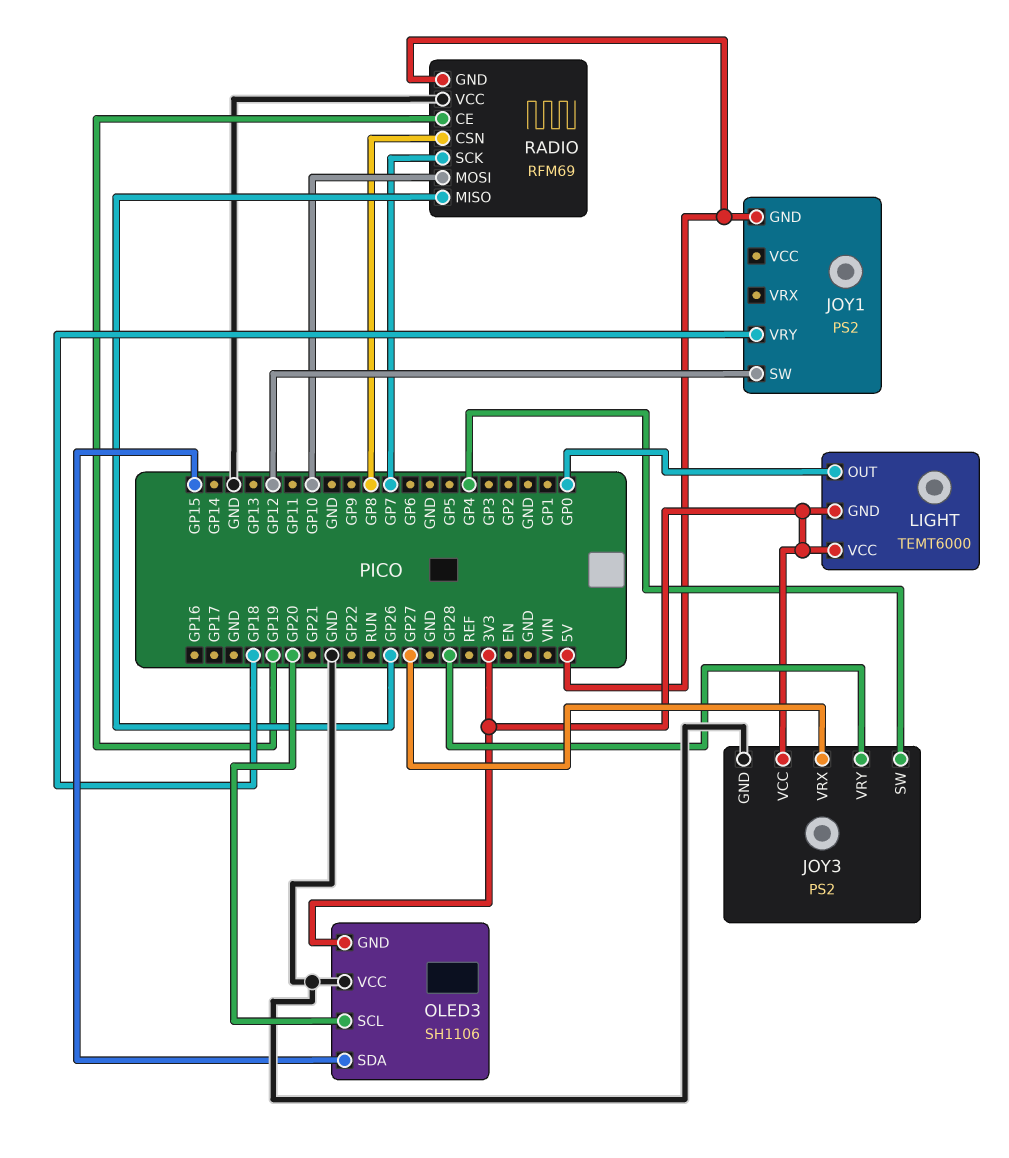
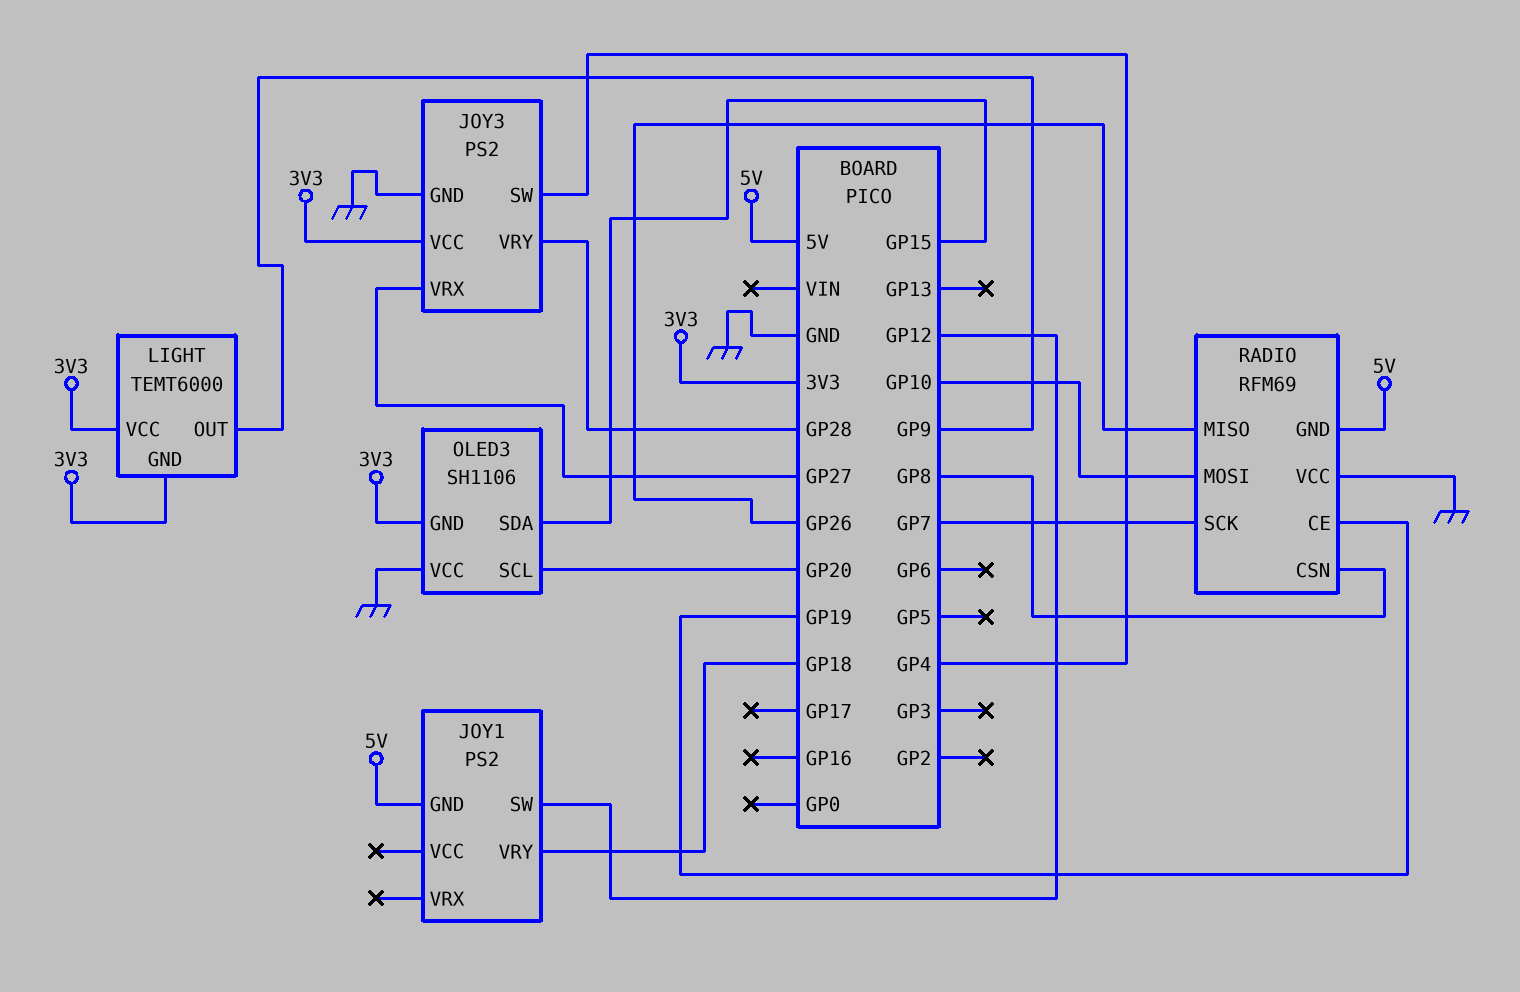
LIGHT pin OUT: GP0 -> GP9

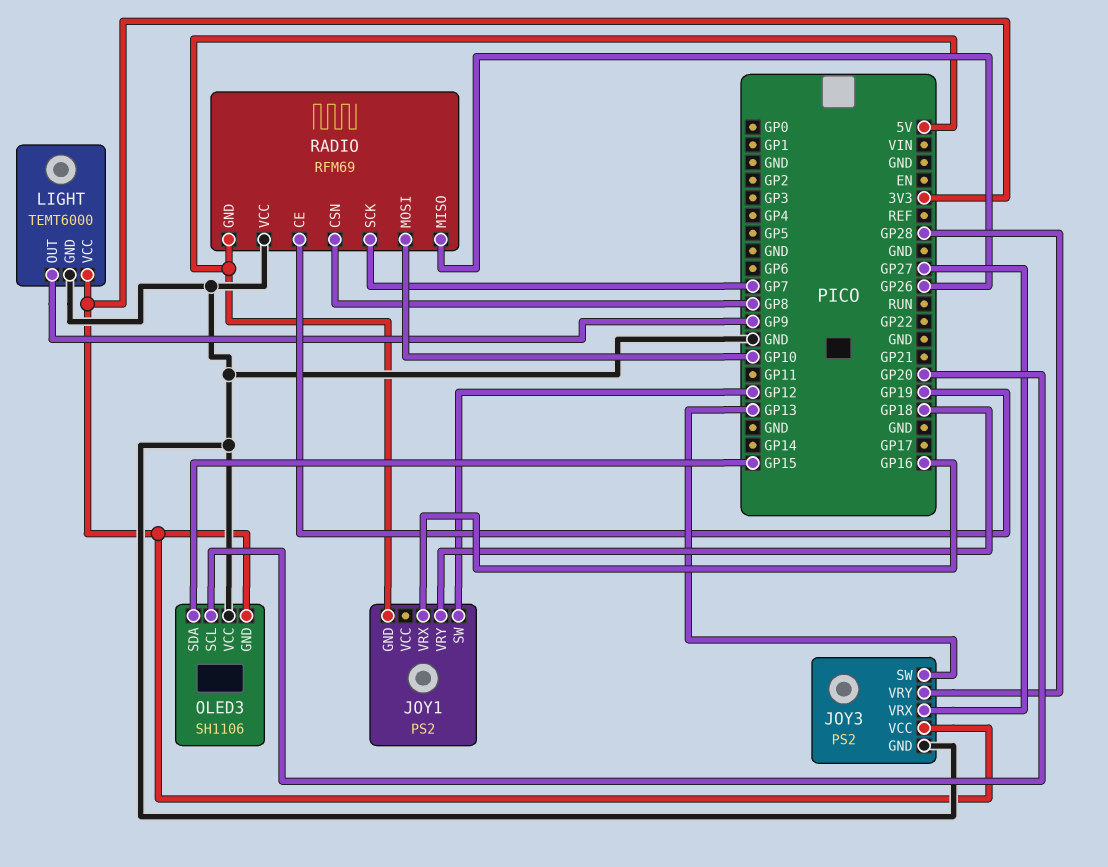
JOY1 pin VRX: none -> GP16
JOY3 pin SW: GP4 -> GP13
LIGHT pin GND: 3V3 -> GND

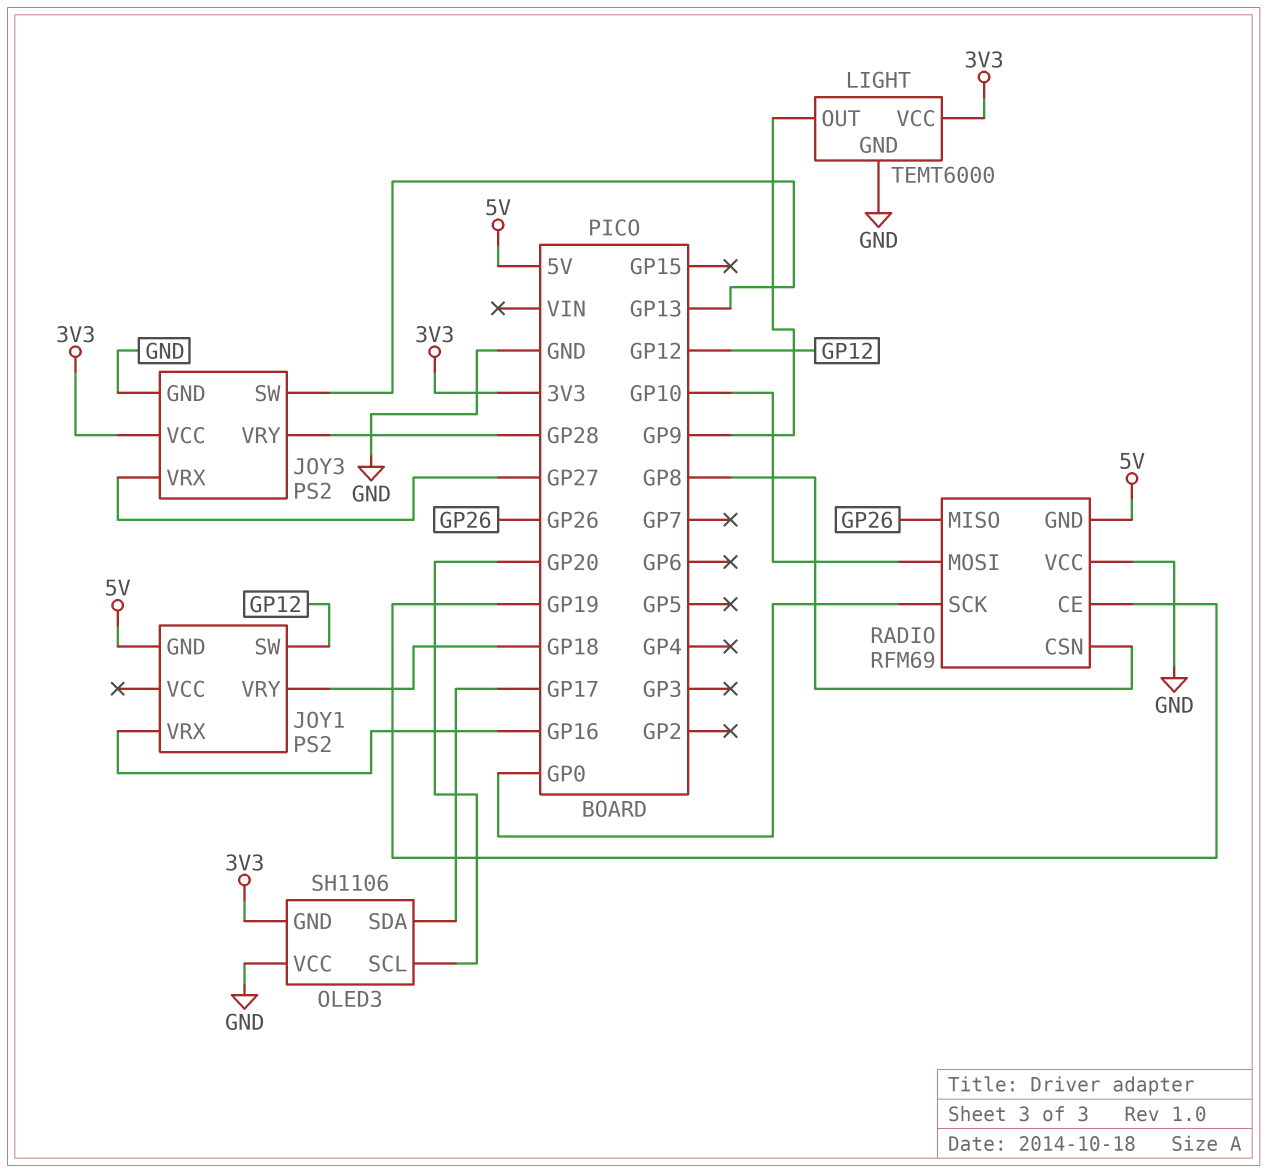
OLED3 pin SDA: GP15 -> GP17
RADIO pin SCK: GP7 -> GP0

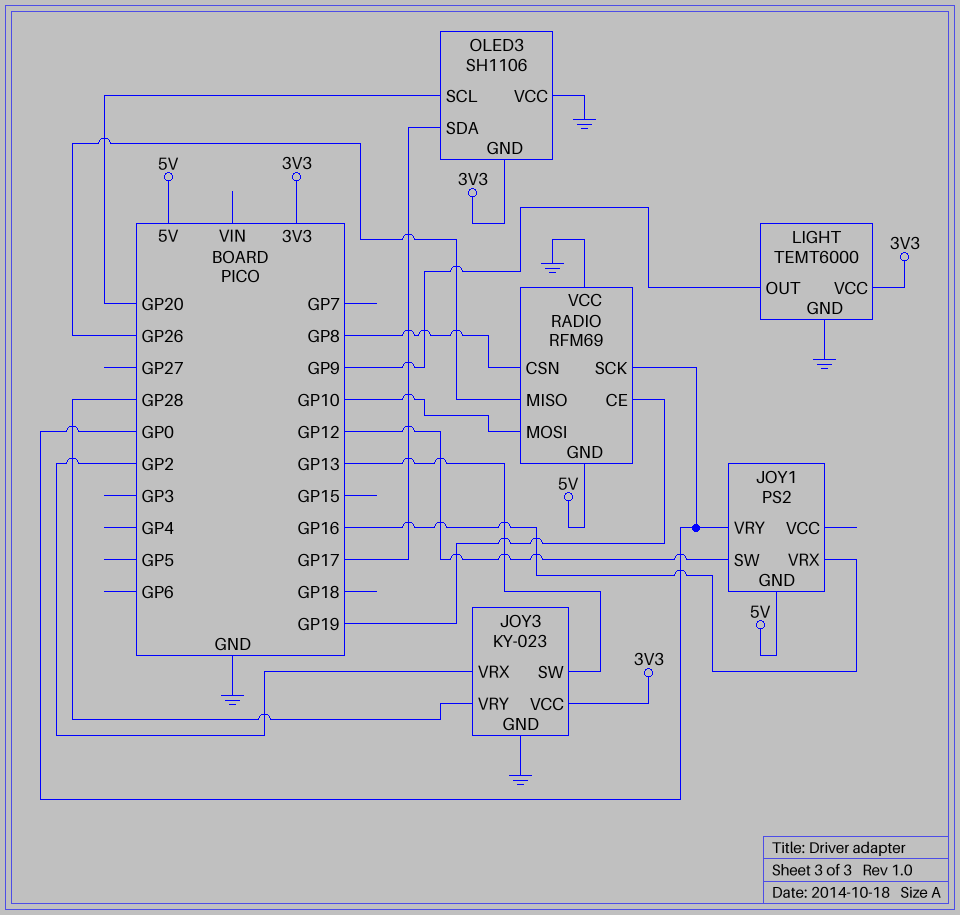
JOY1 pin VRY: GP18 -> GP0
JOY3: PS2 -> KY-023
JOY3 pin VRX: GP27 -> GP2

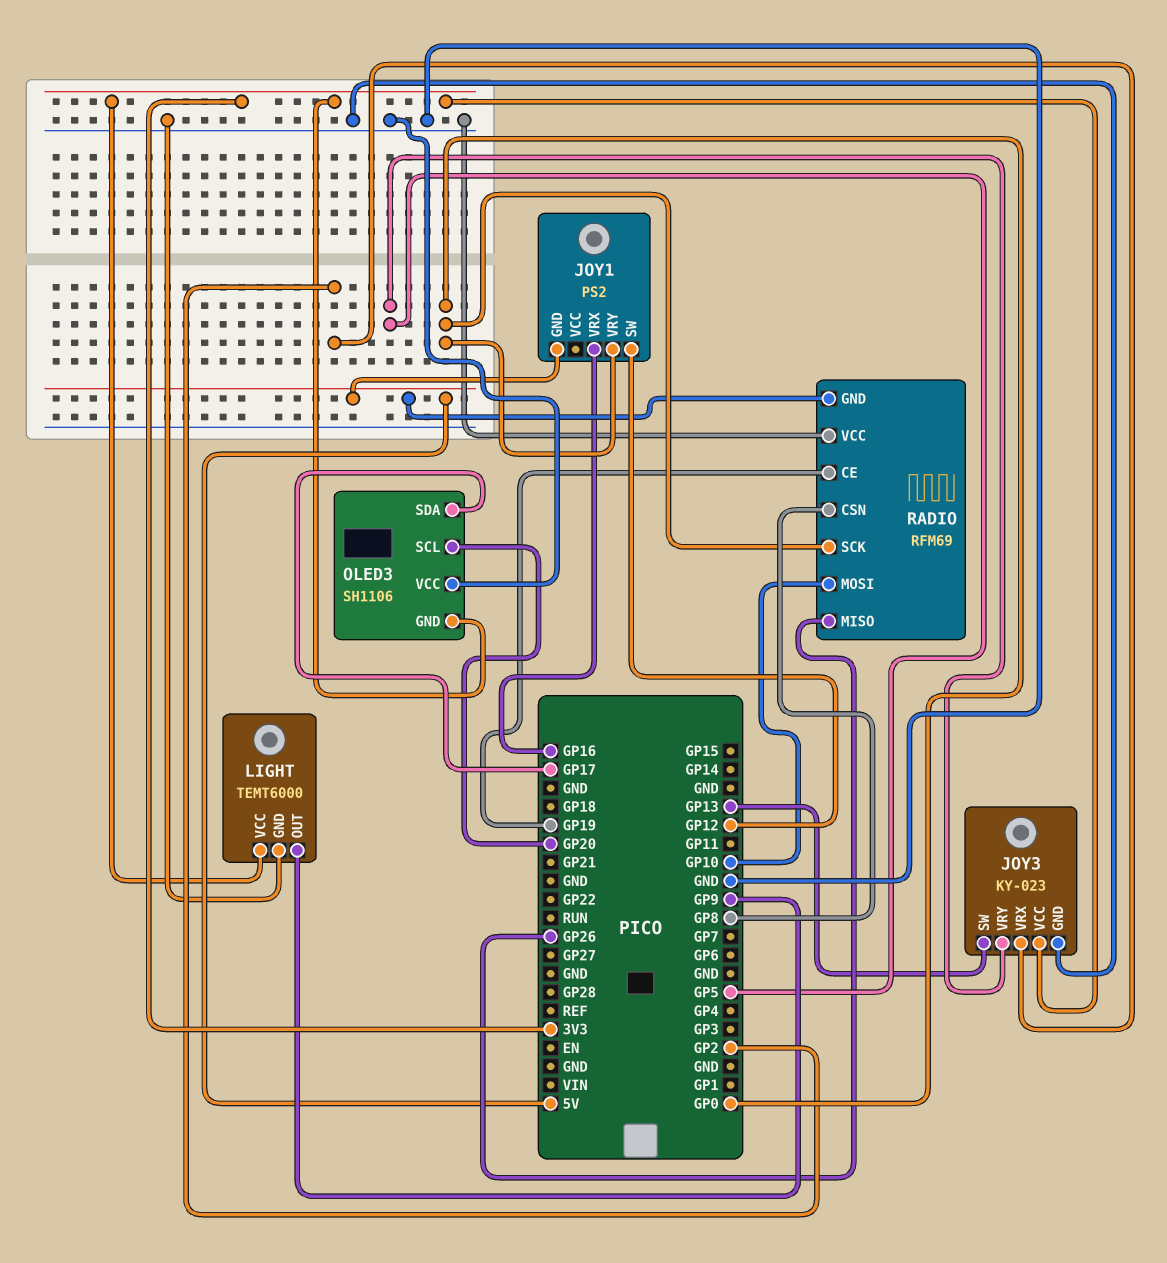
JOY3 pin VRY: GP28 -> GP5

